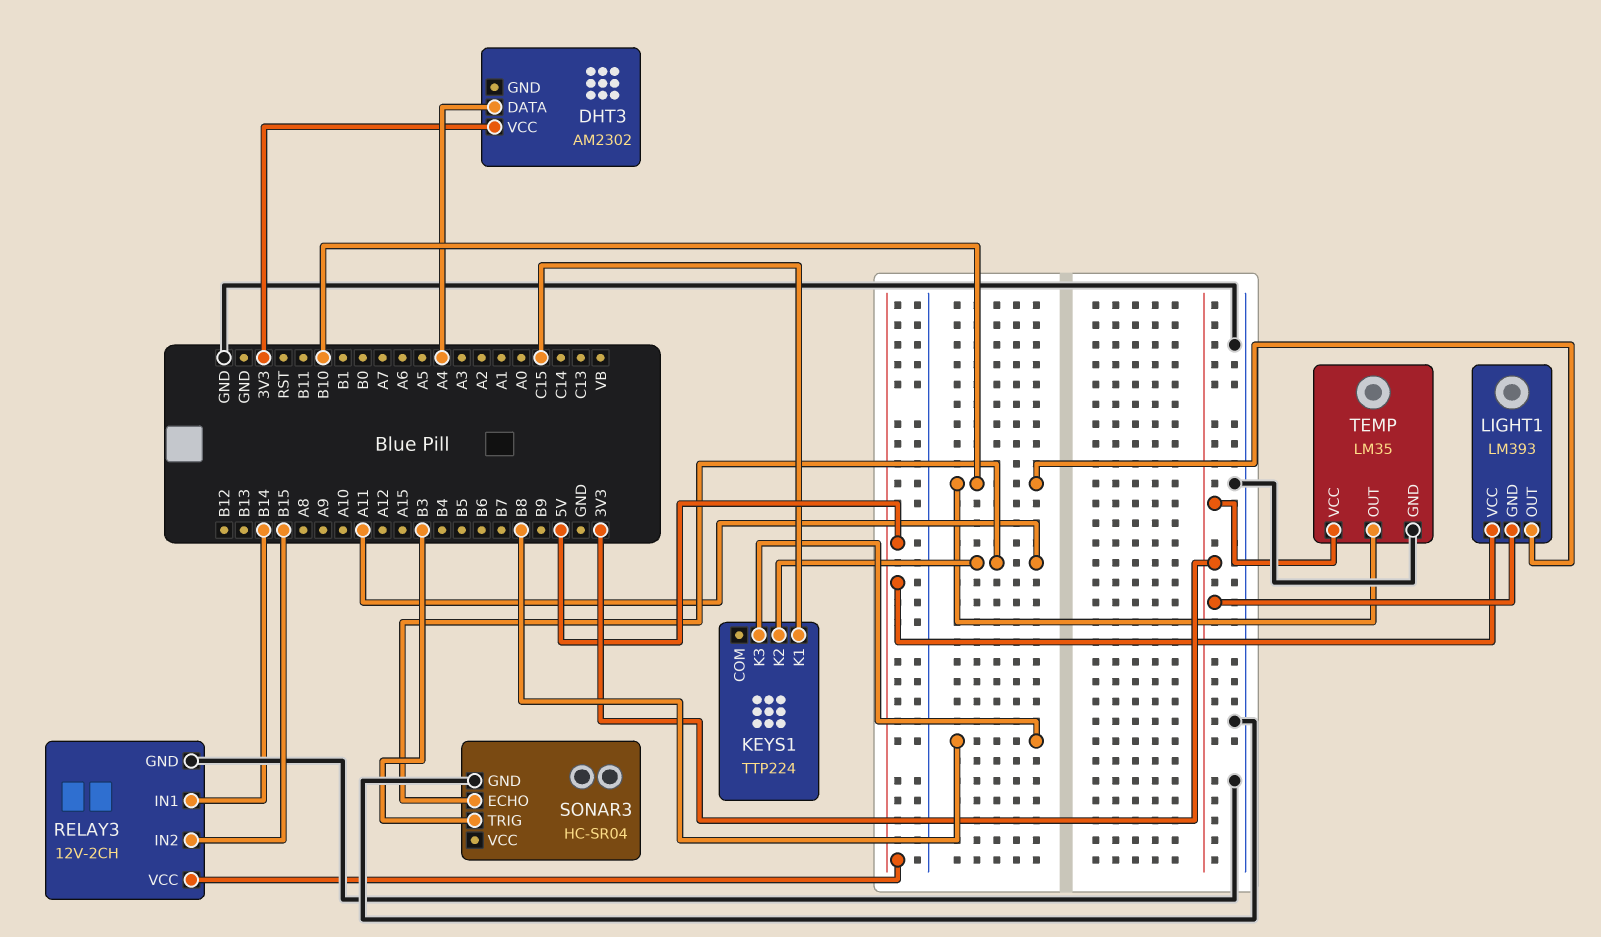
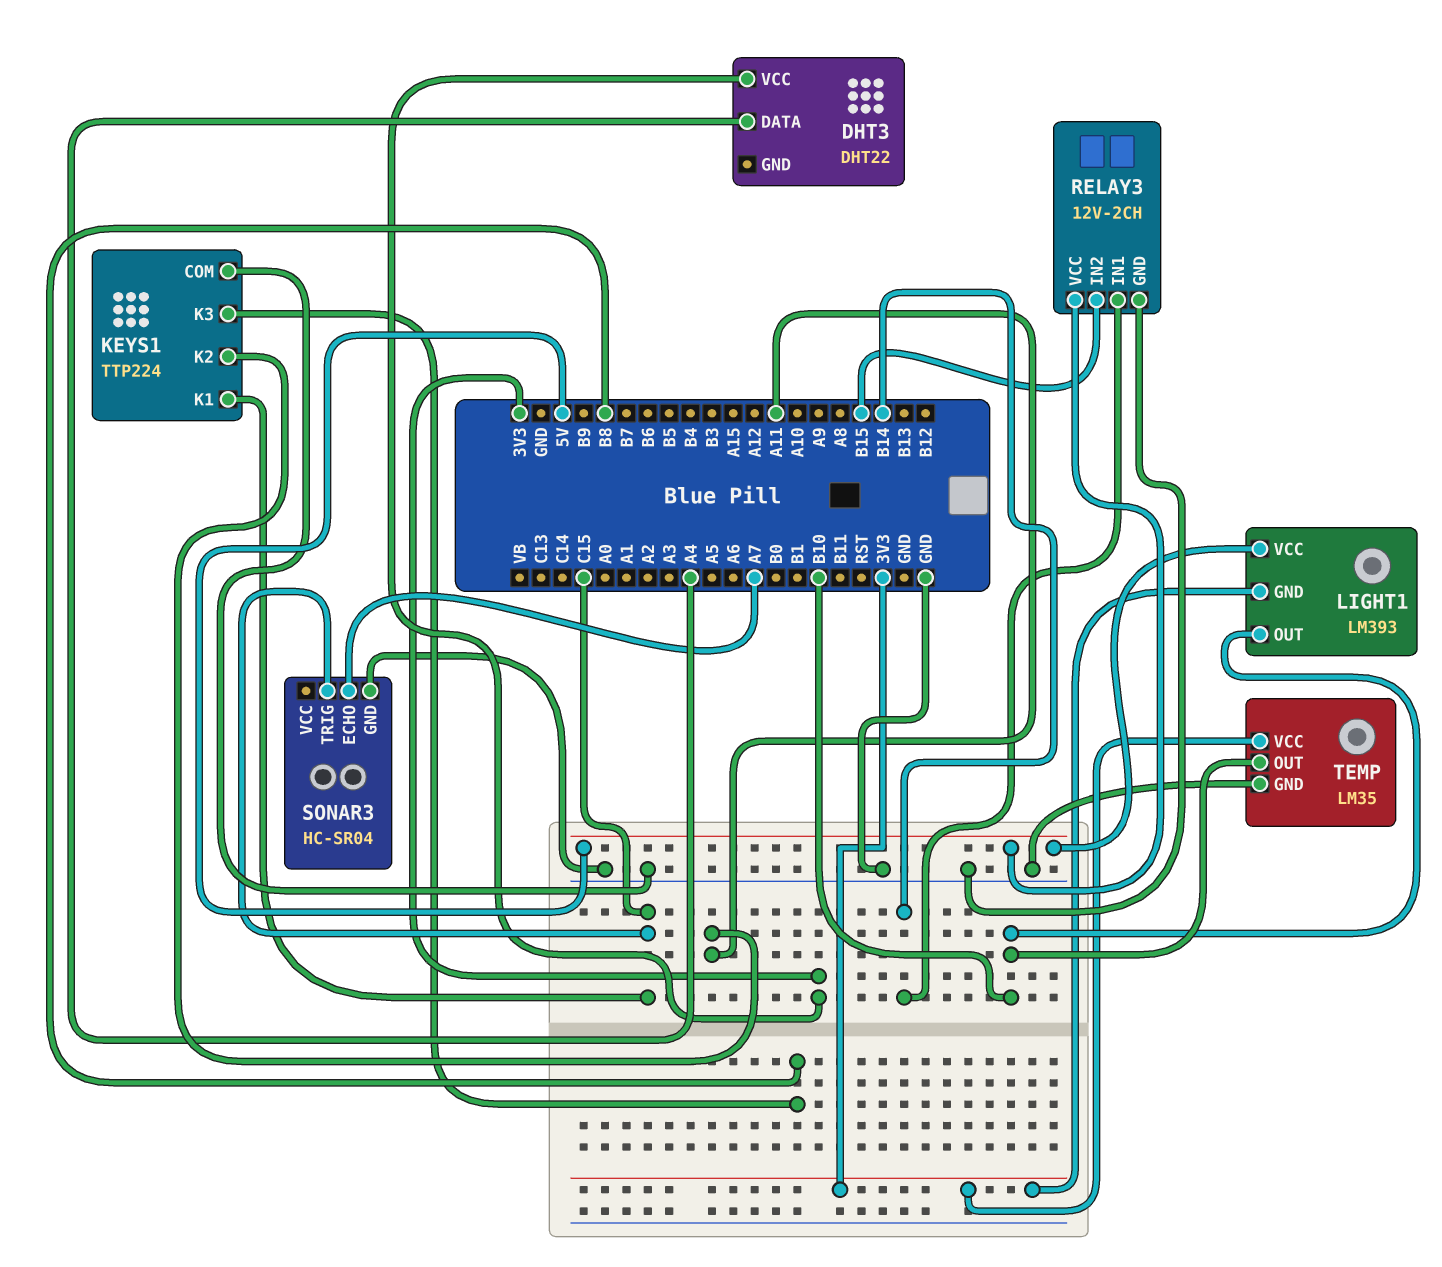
DHT3: AM2302 -> DHT22
KEYS1 pin COM: none -> GND
SONAR3 pin ECHO: A11 -> A7
SONAR3 pin TRIG: B3 -> C15

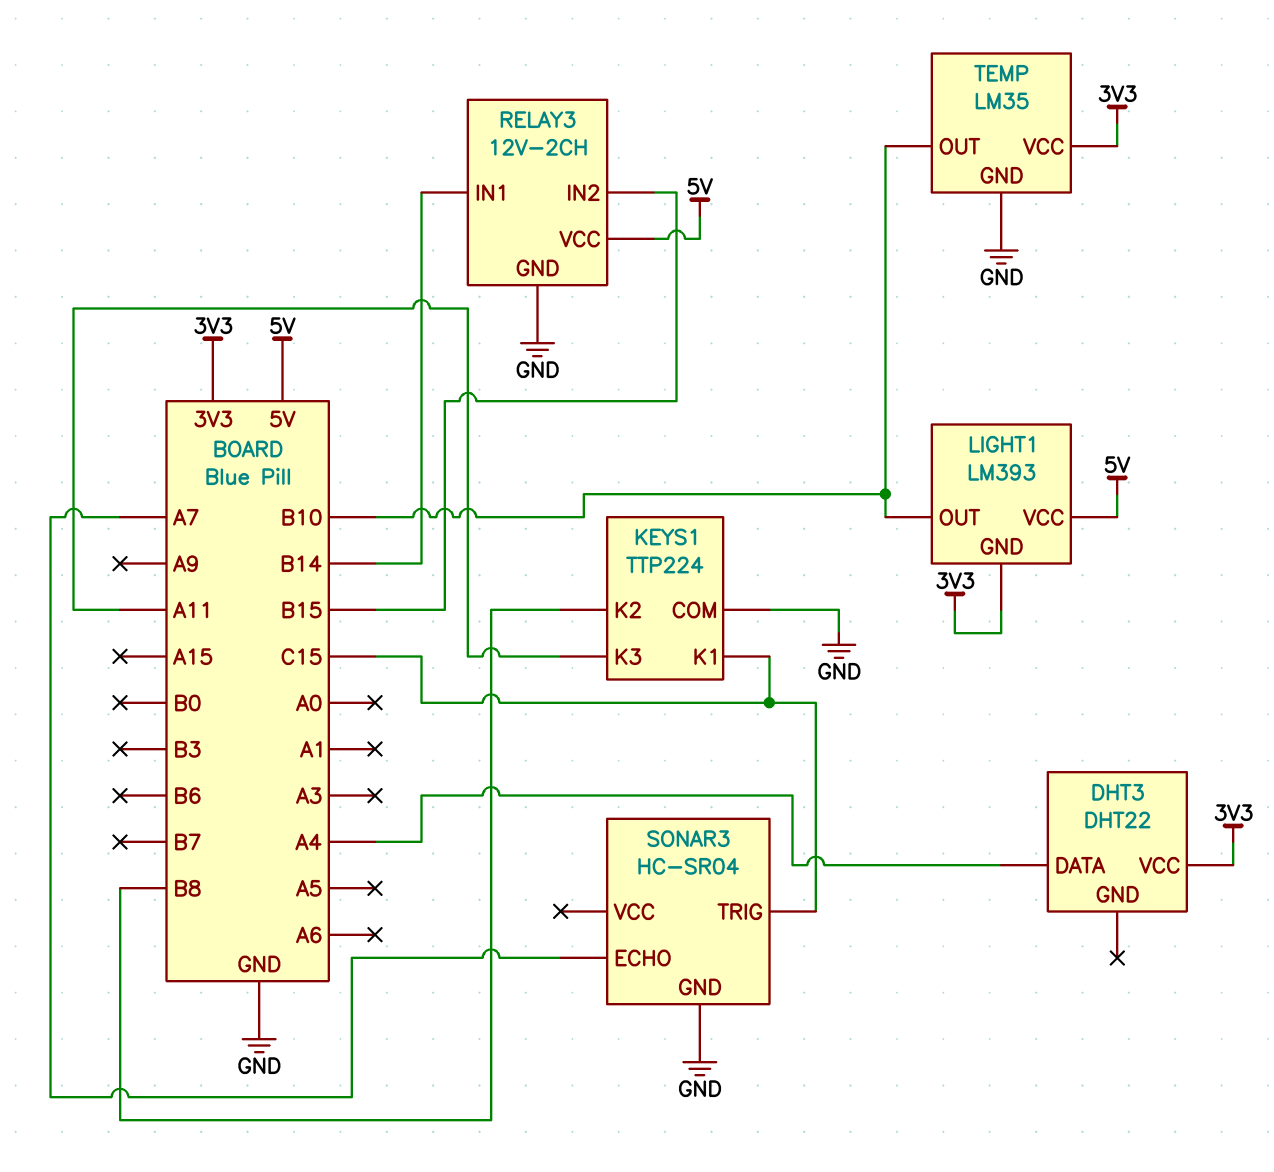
KEYS1 pin K2: A11 -> B8
KEYS1 pin K3: B8 -> A11

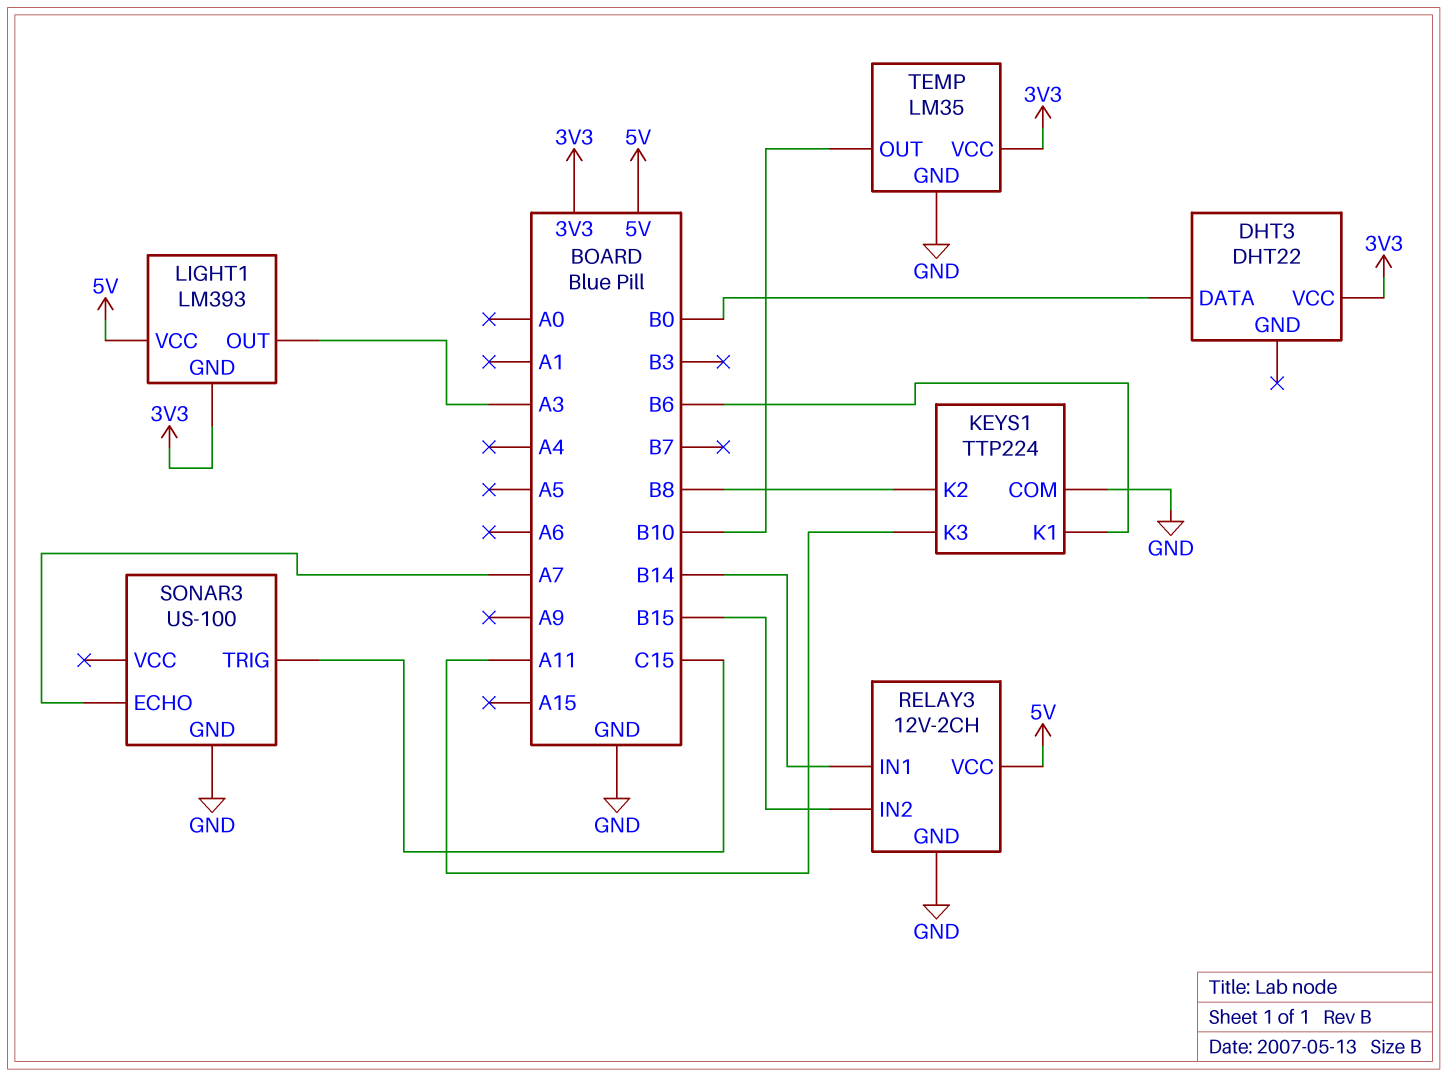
DHT3 pin DATA: A4 -> B0
KEYS1 pin K1: C15 -> B6
LIGHT1 pin OUT: B10 -> A3
SONAR3: HC-SR04 -> US-100

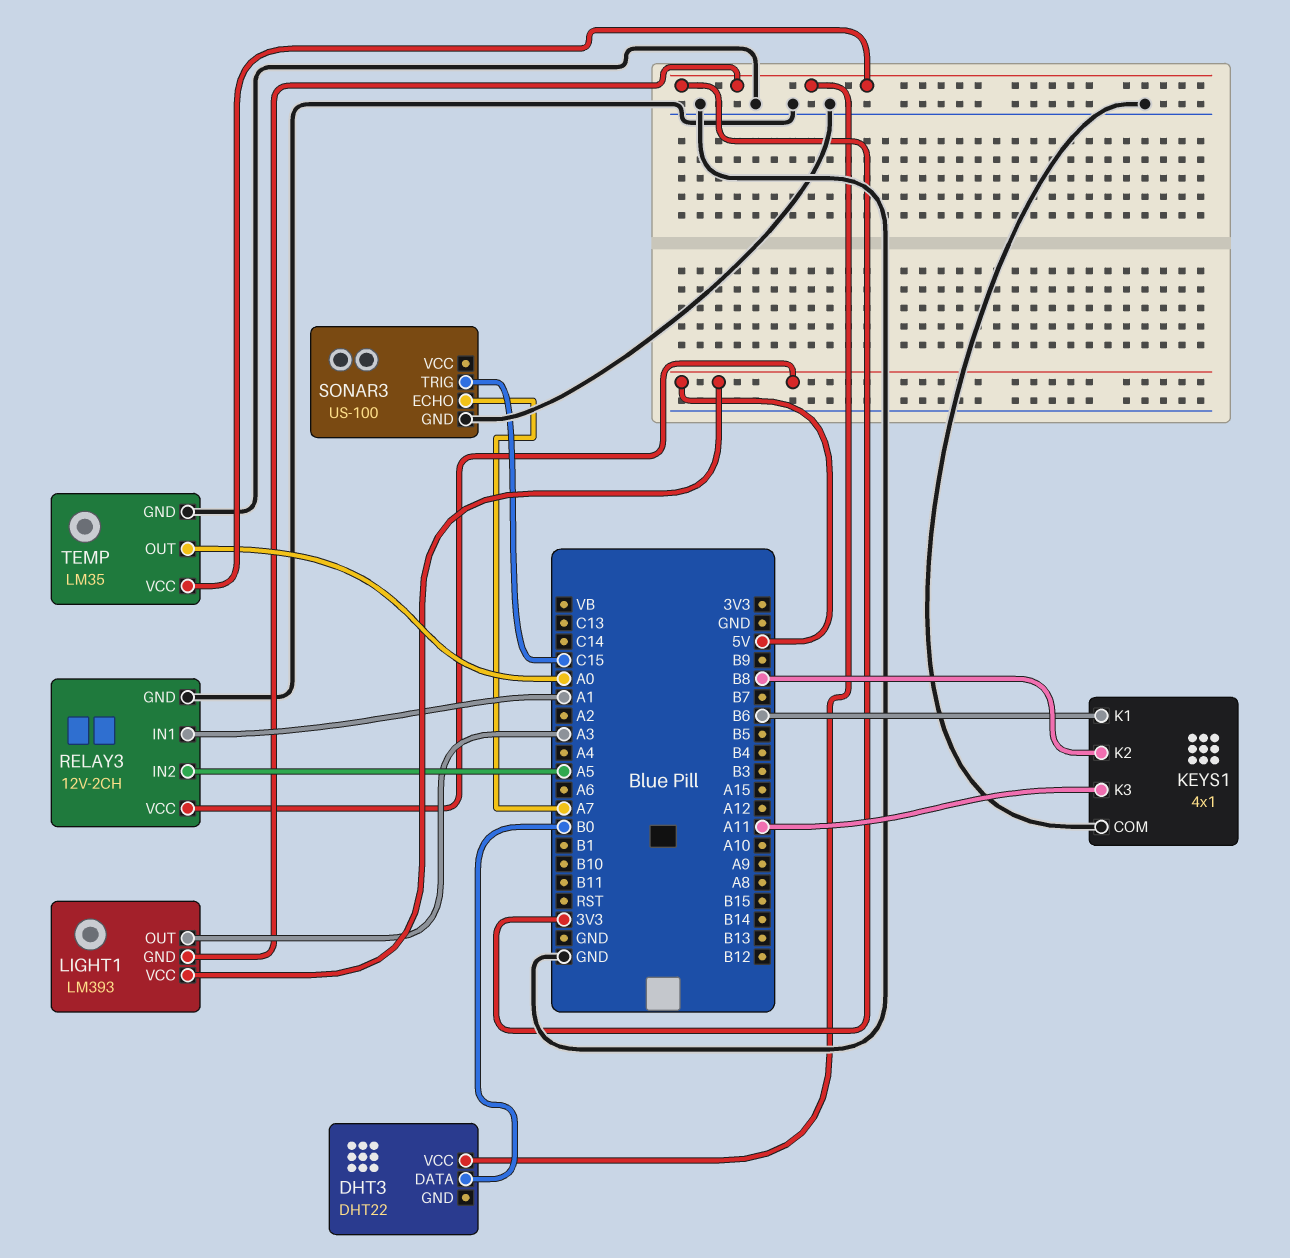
KEYS1: TTP224 -> 4x1
RELAY3 pin IN1: B14 -> A1
RELAY3 pin IN2: B15 -> A5
TEMP pin OUT: B10 -> A0

